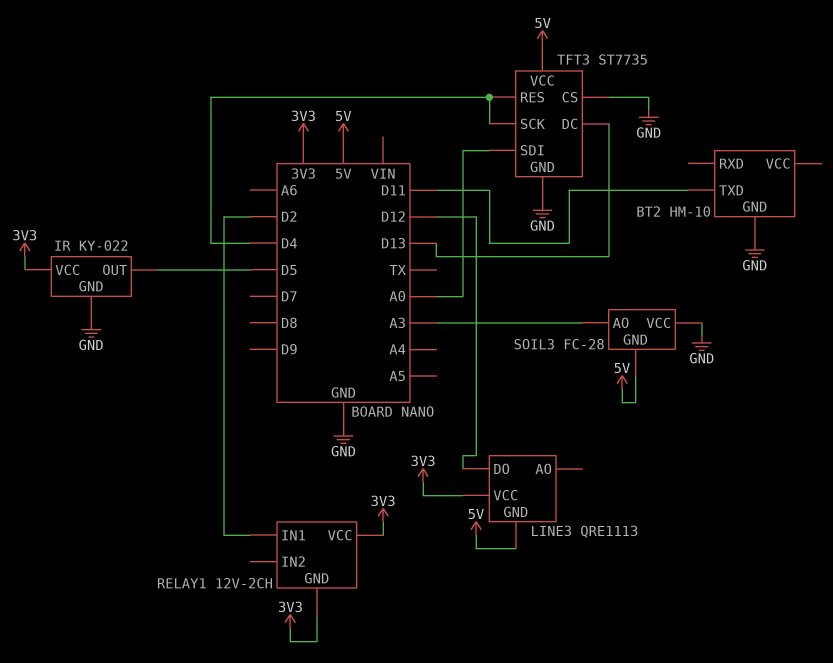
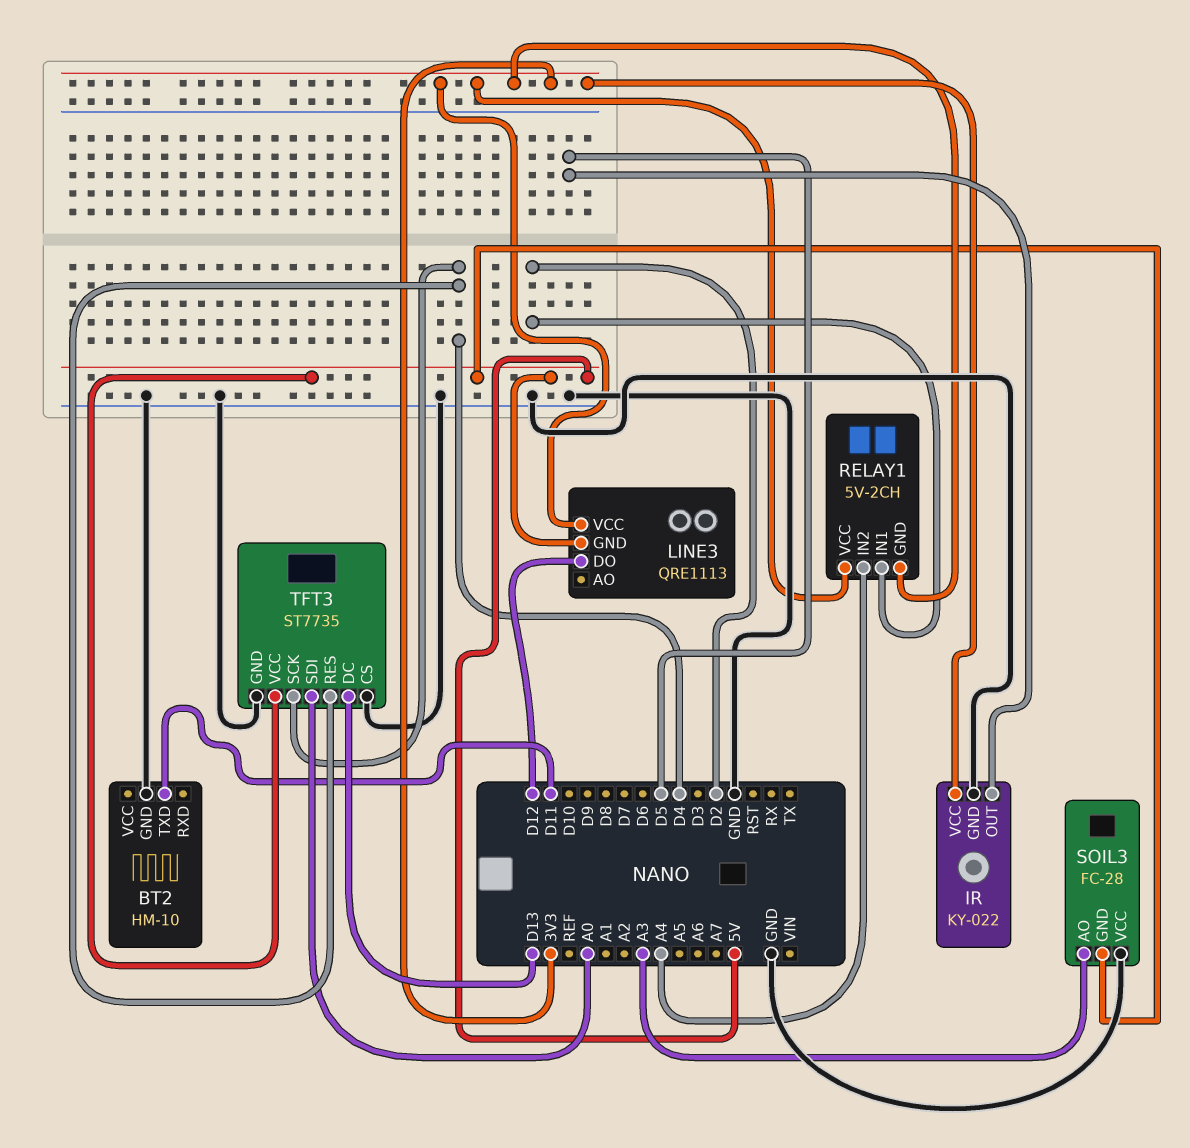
RELAY1: 12V-2CH -> 5V-2CH
RELAY1 pin IN2: none -> A4

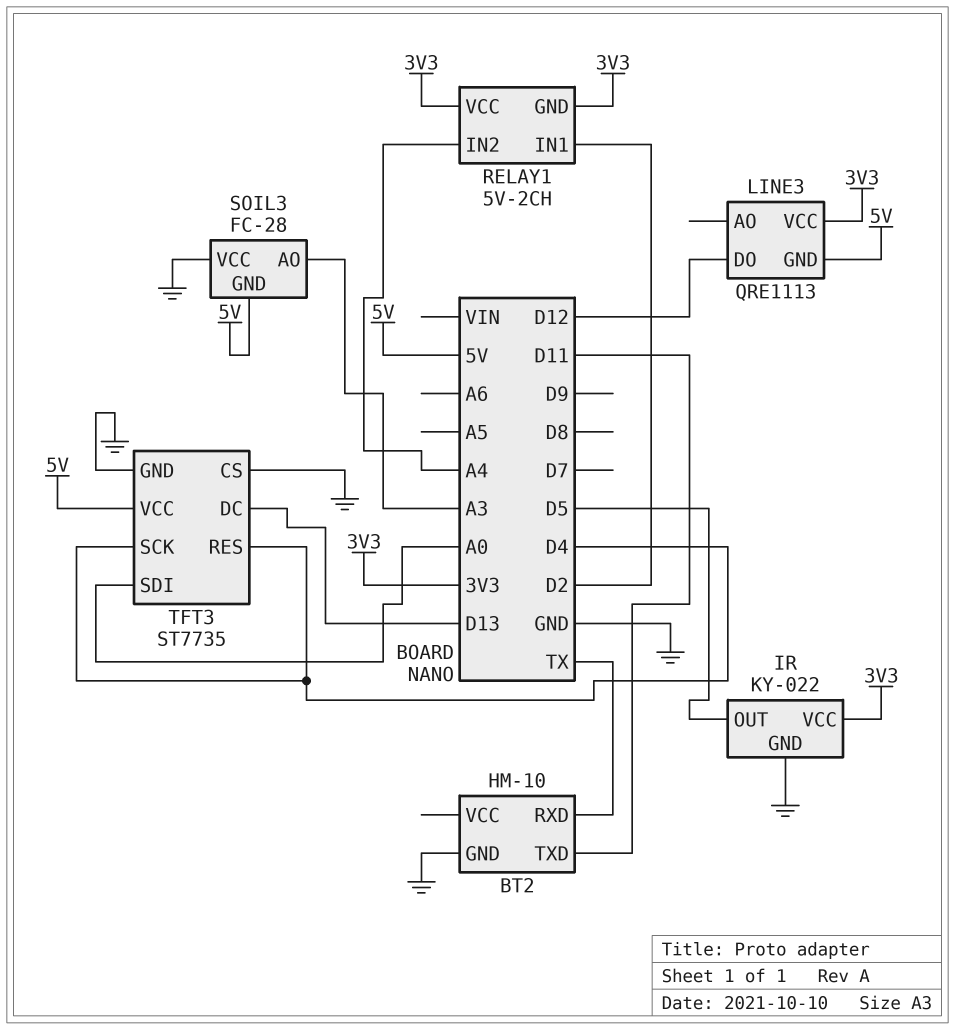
BT2 pin RXD: none -> TX

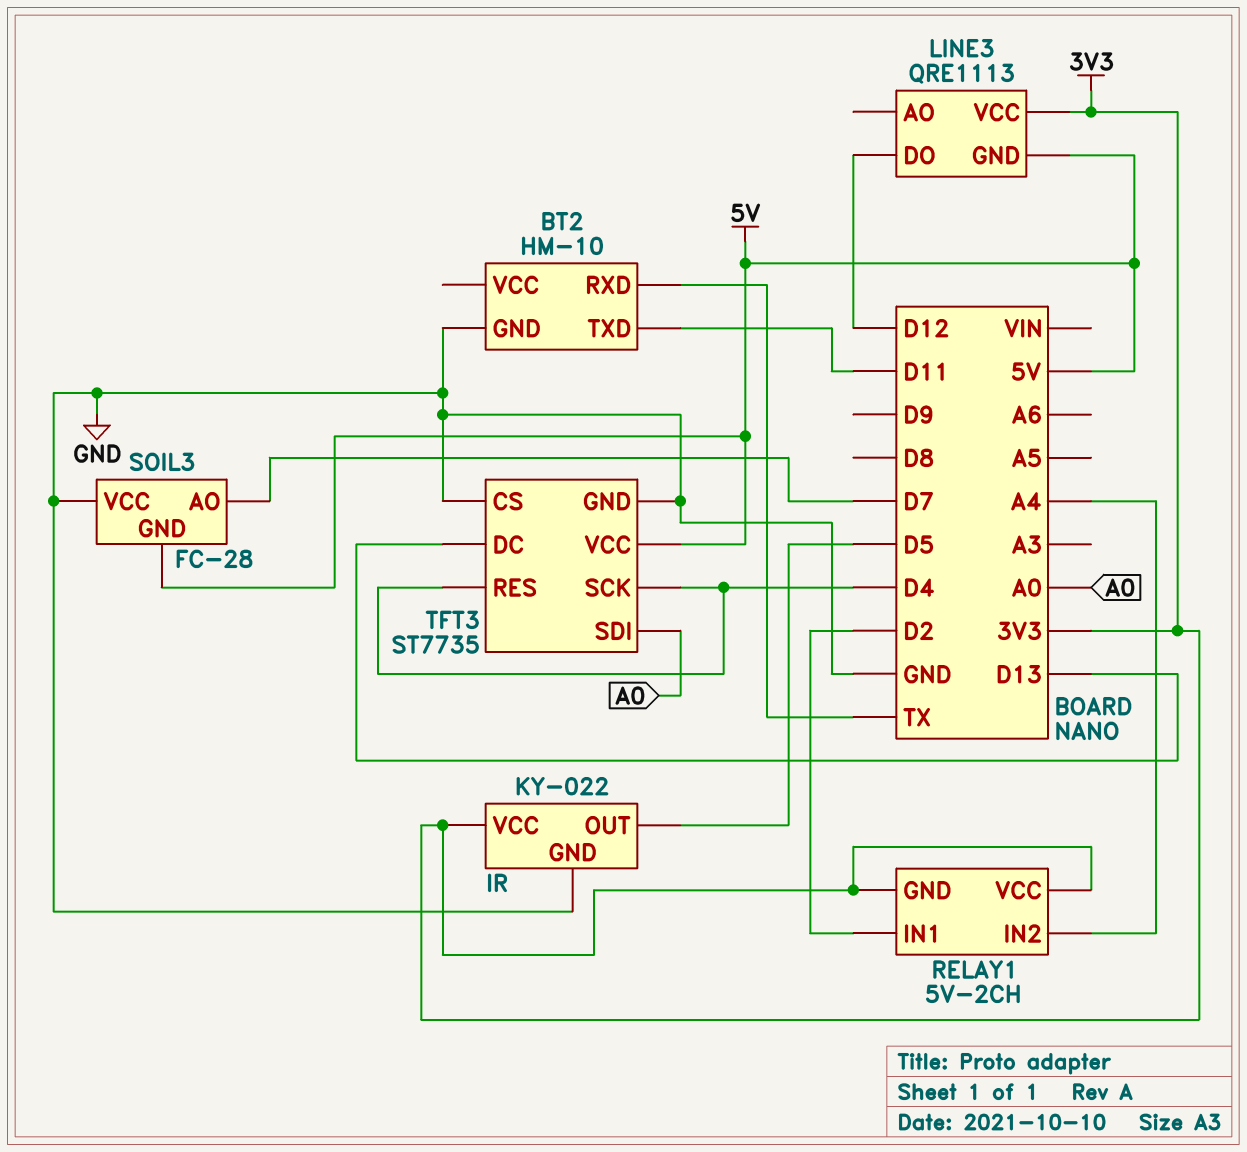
SOIL3 pin AO: A3 -> D7

